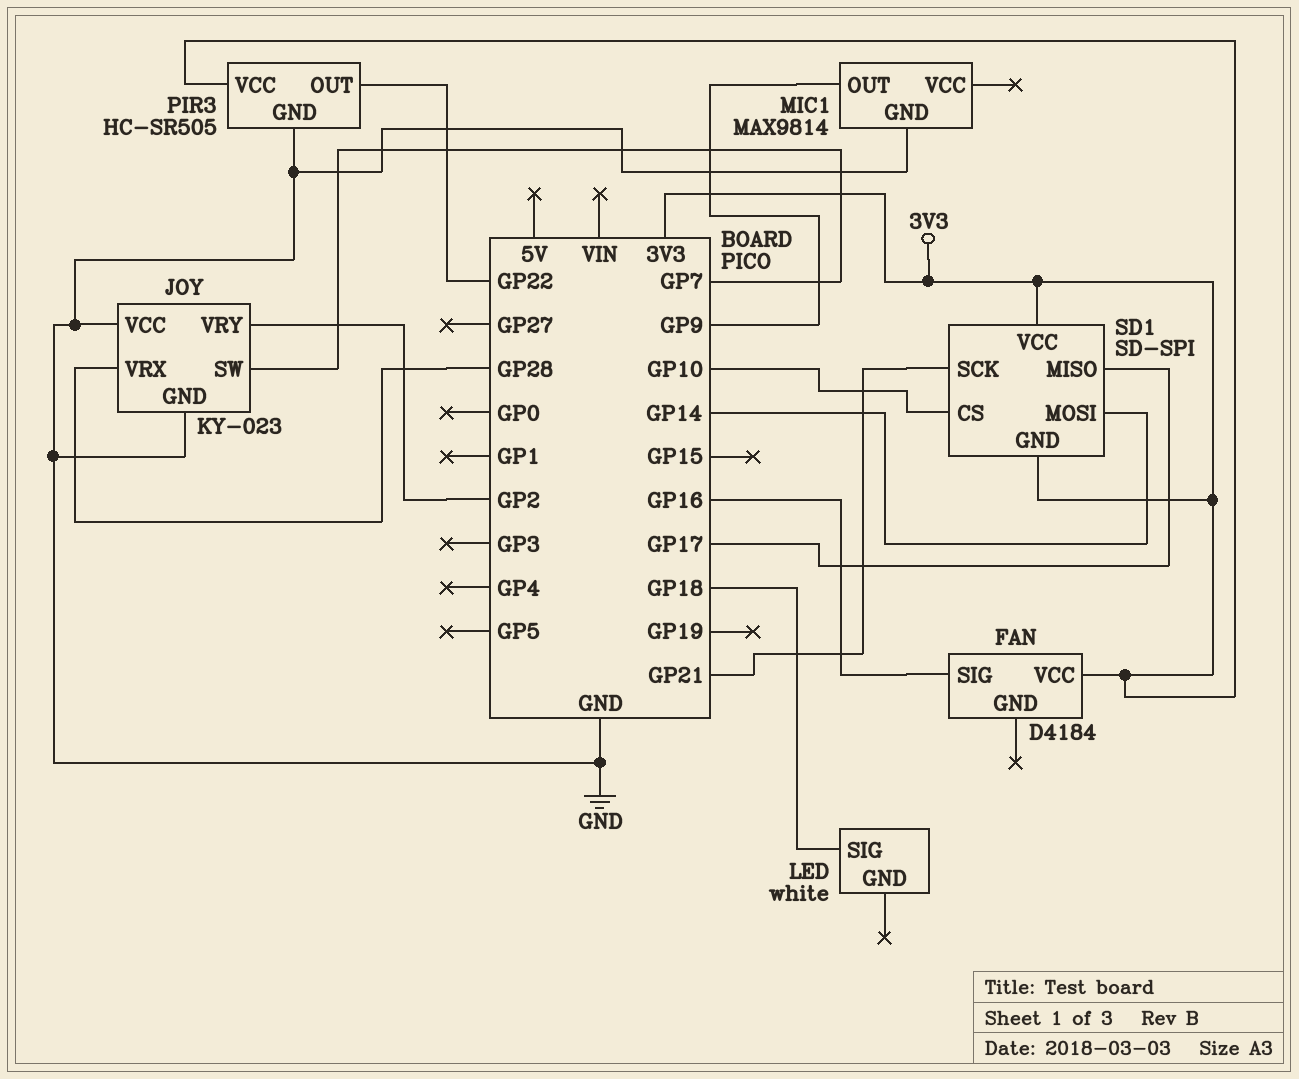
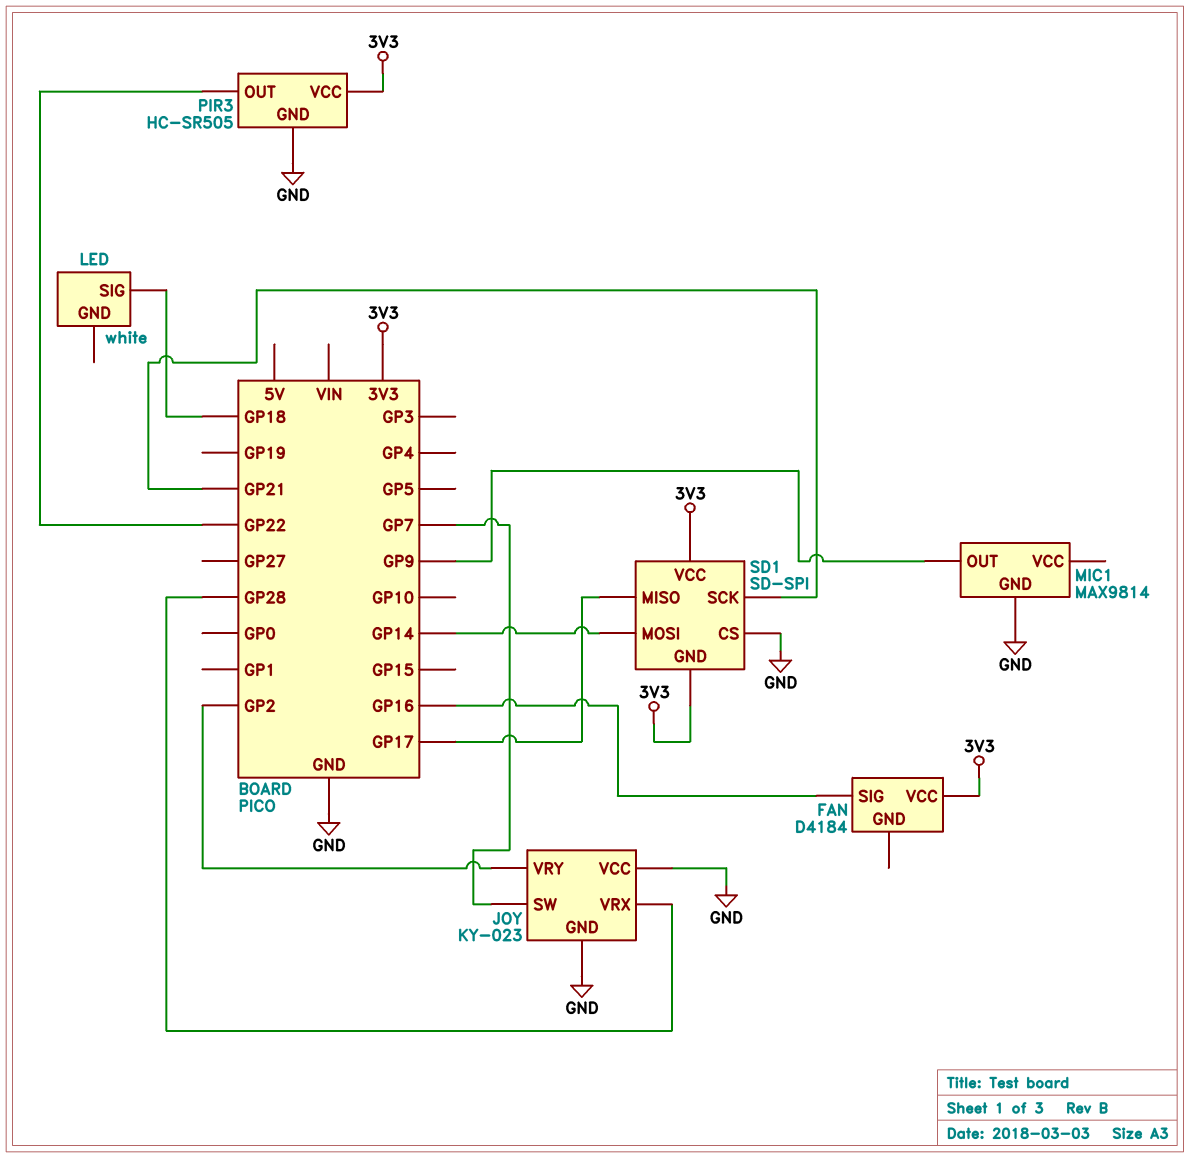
SD1 pin CS: GP10 -> GND

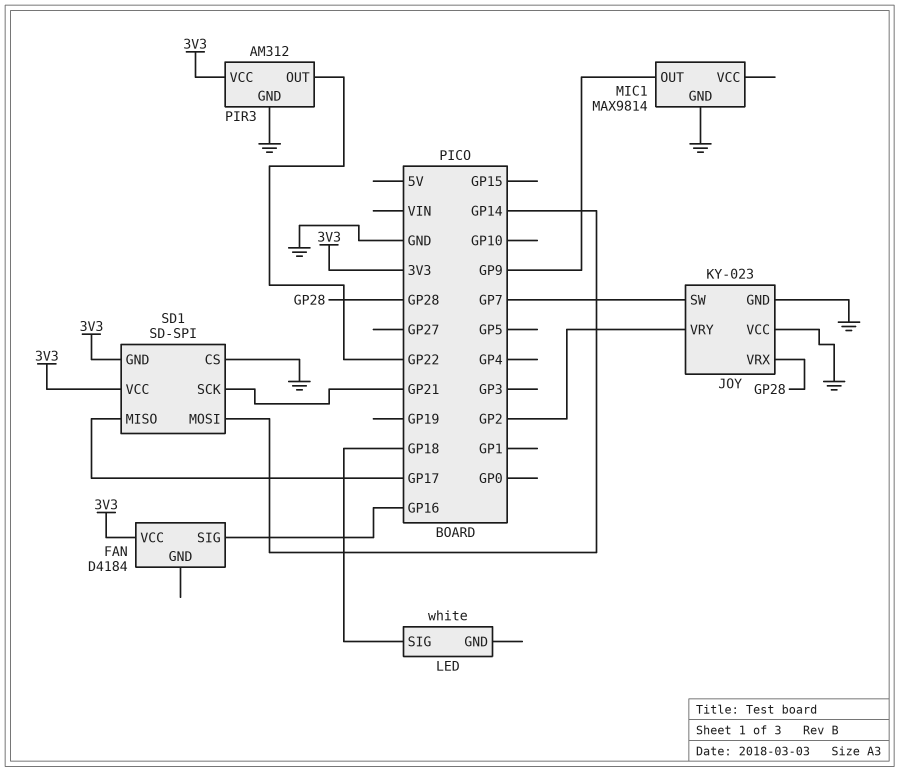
PIR3: HC-SR505 -> AM312

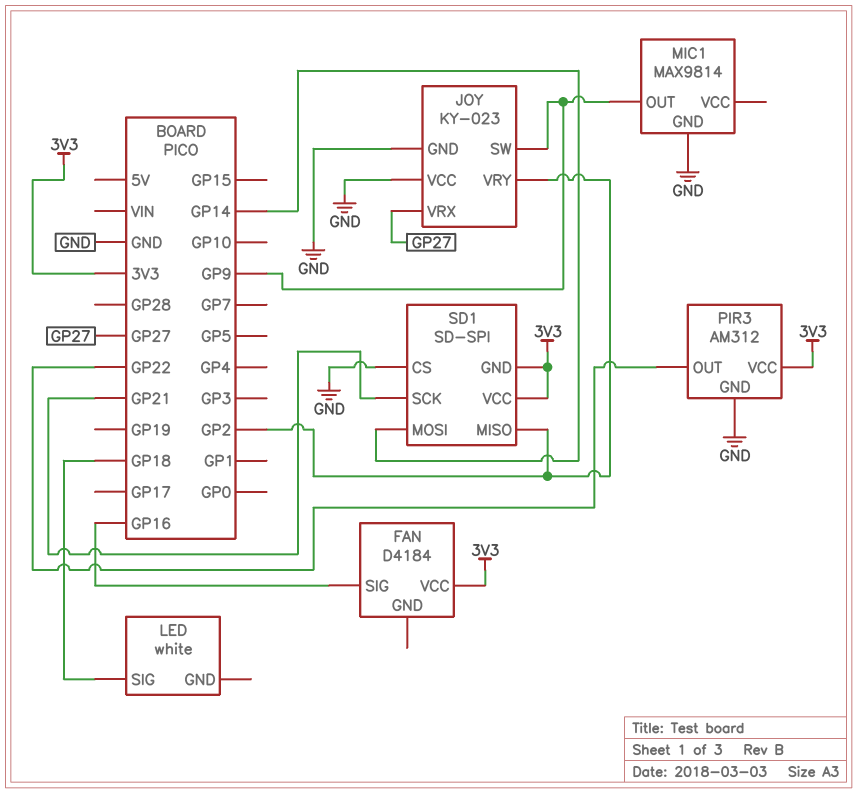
JOY pin SW: GP7 -> GP9
JOY pin VRX: GP28 -> GP27
SD1 pin MISO: GP17 -> GP2

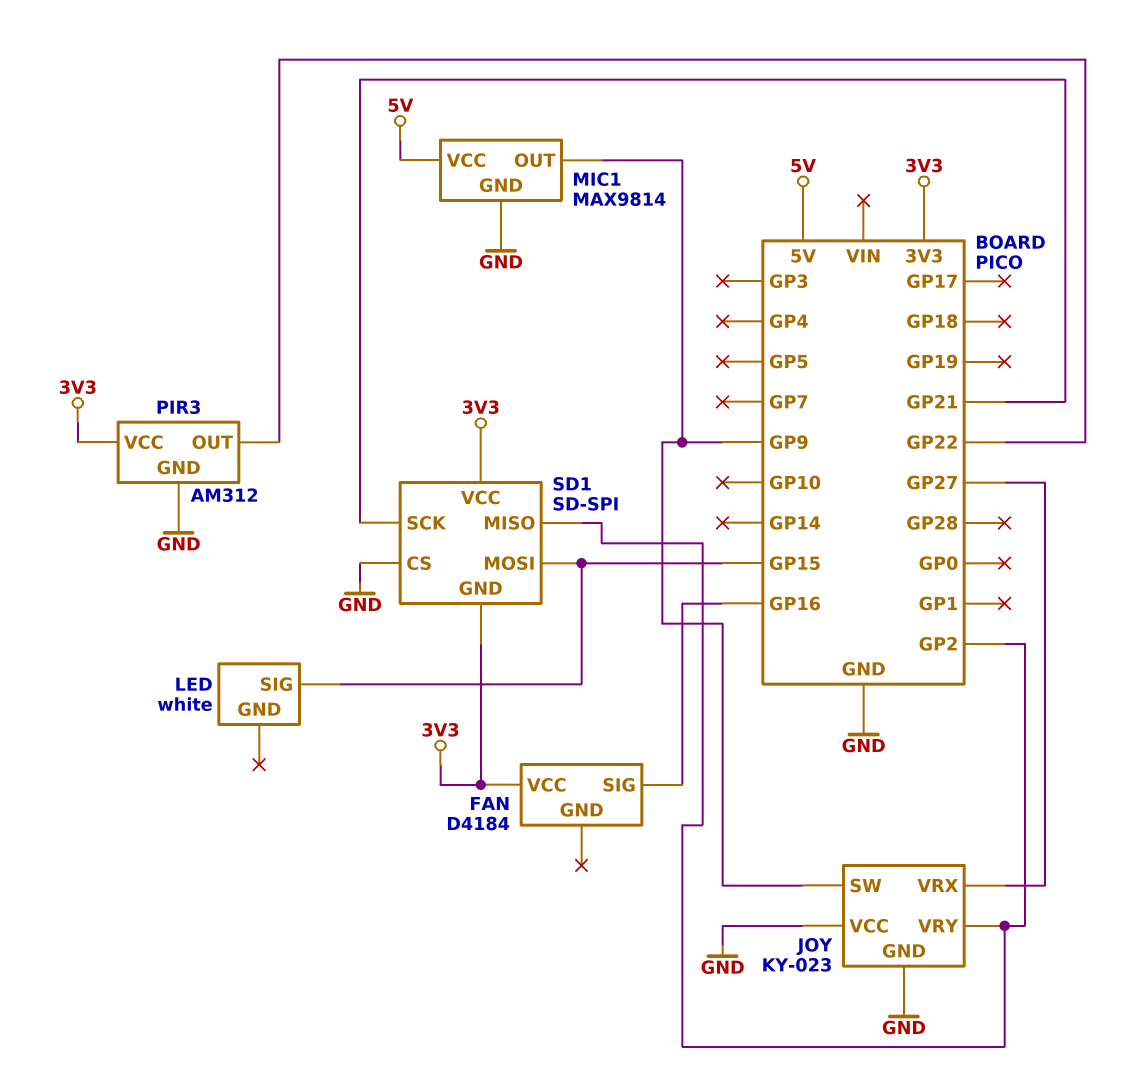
LED pin SIG: GP18 -> GP15
MIC1 pin VCC: none -> 5V
SD1 pin MOSI: GP14 -> GP15

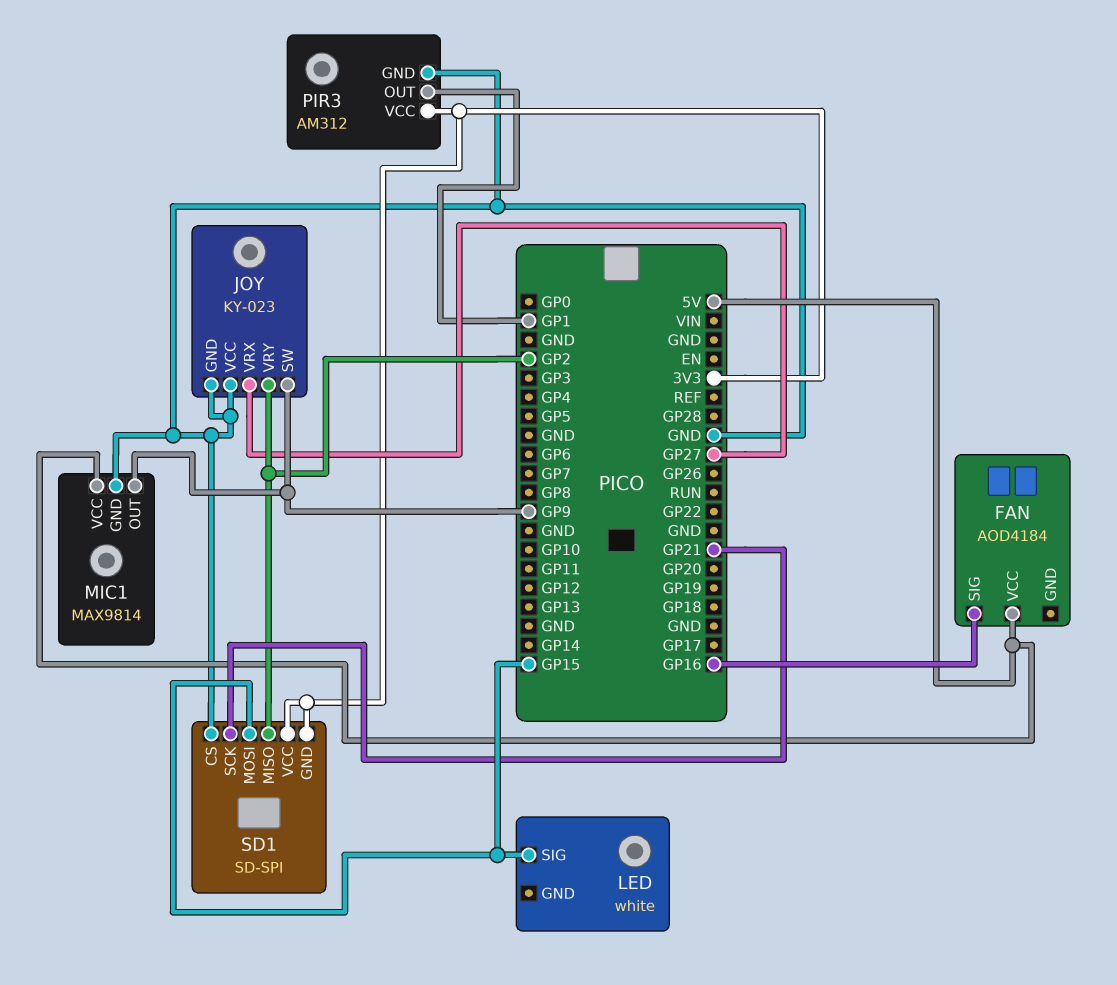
FAN: D4184 -> AOD4184
FAN pin VCC: 3V3 -> 5V
PIR3 pin OUT: GP22 -> GP1

